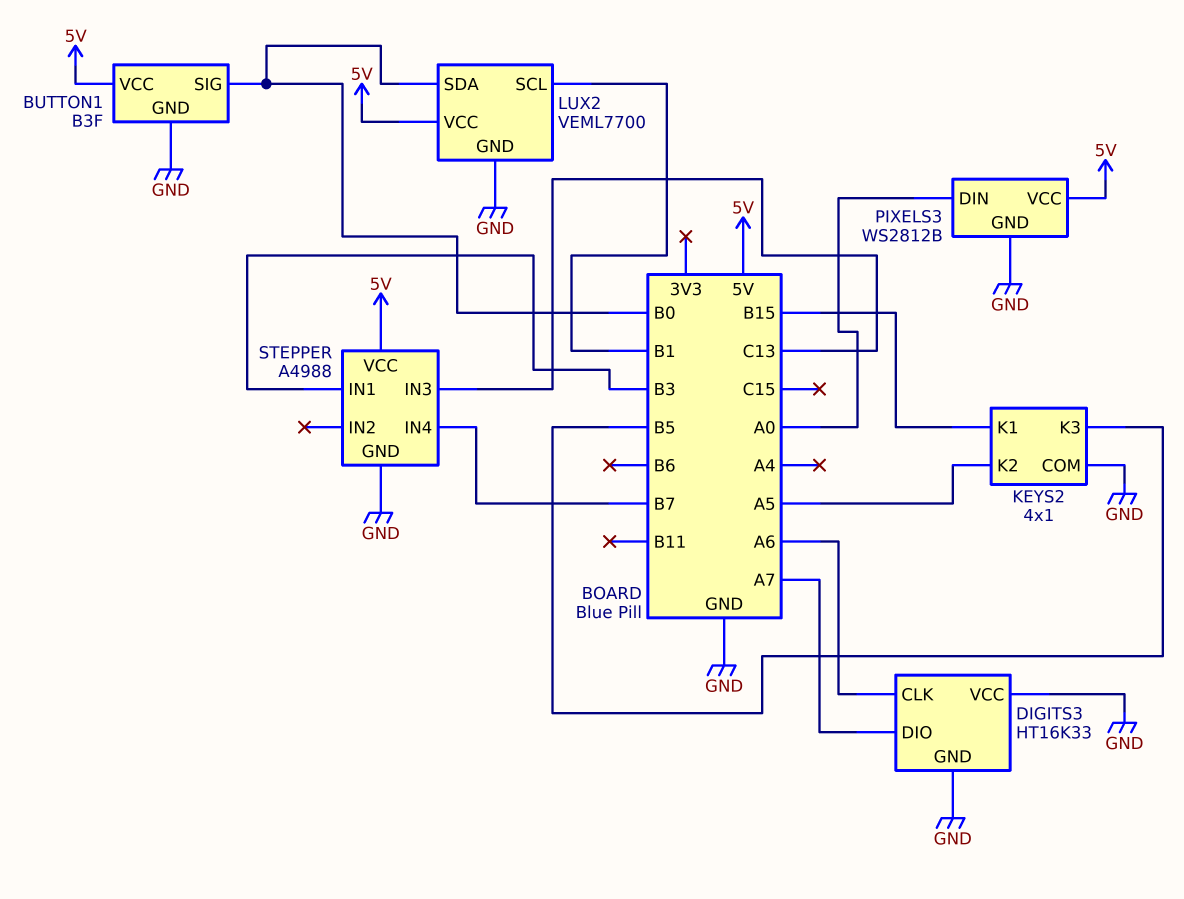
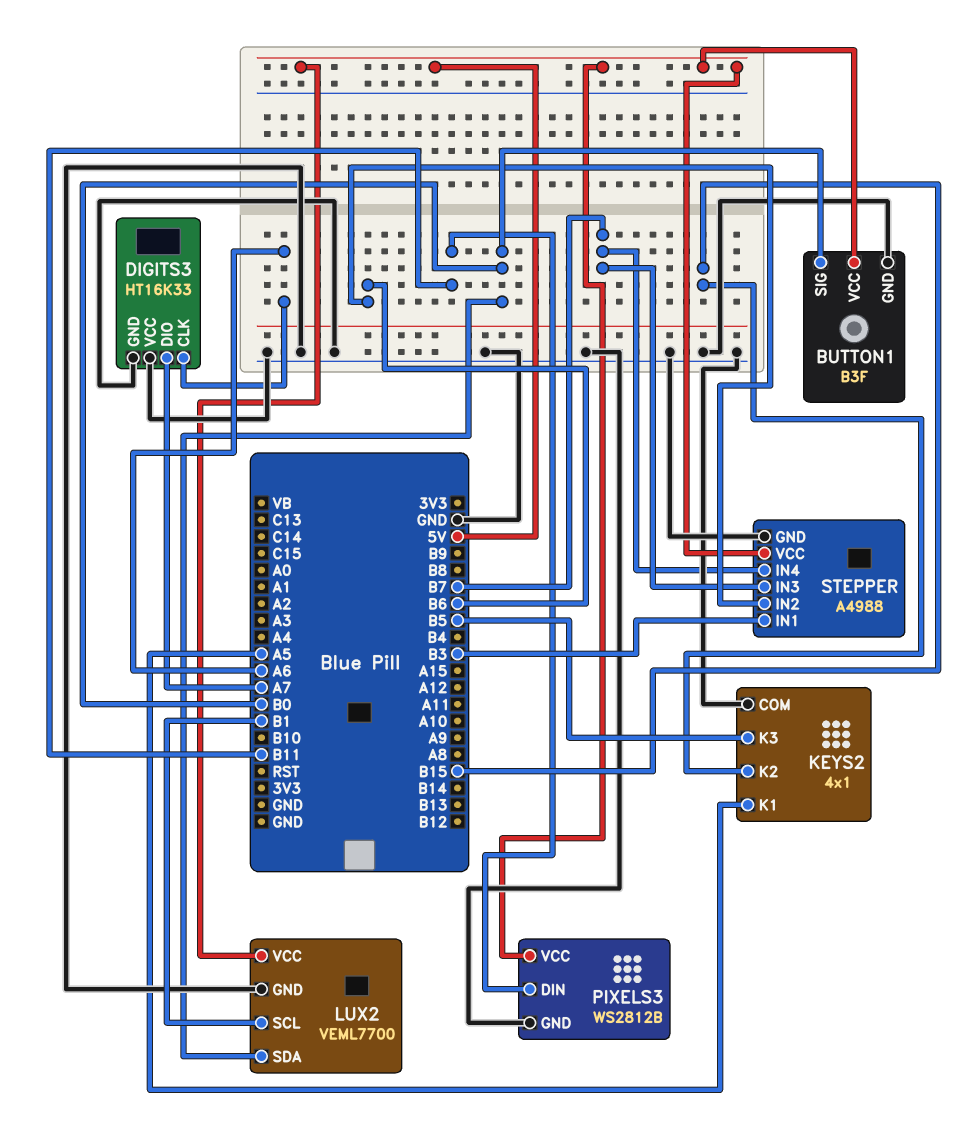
KEYS2 pin K1: B15 -> A5
KEYS2 pin K2: A5 -> B15
PIXELS3 pin DIN: A0 -> B11
STEPPER pin IN2: none -> B6
STEPPER pin IN3: C13 -> B7

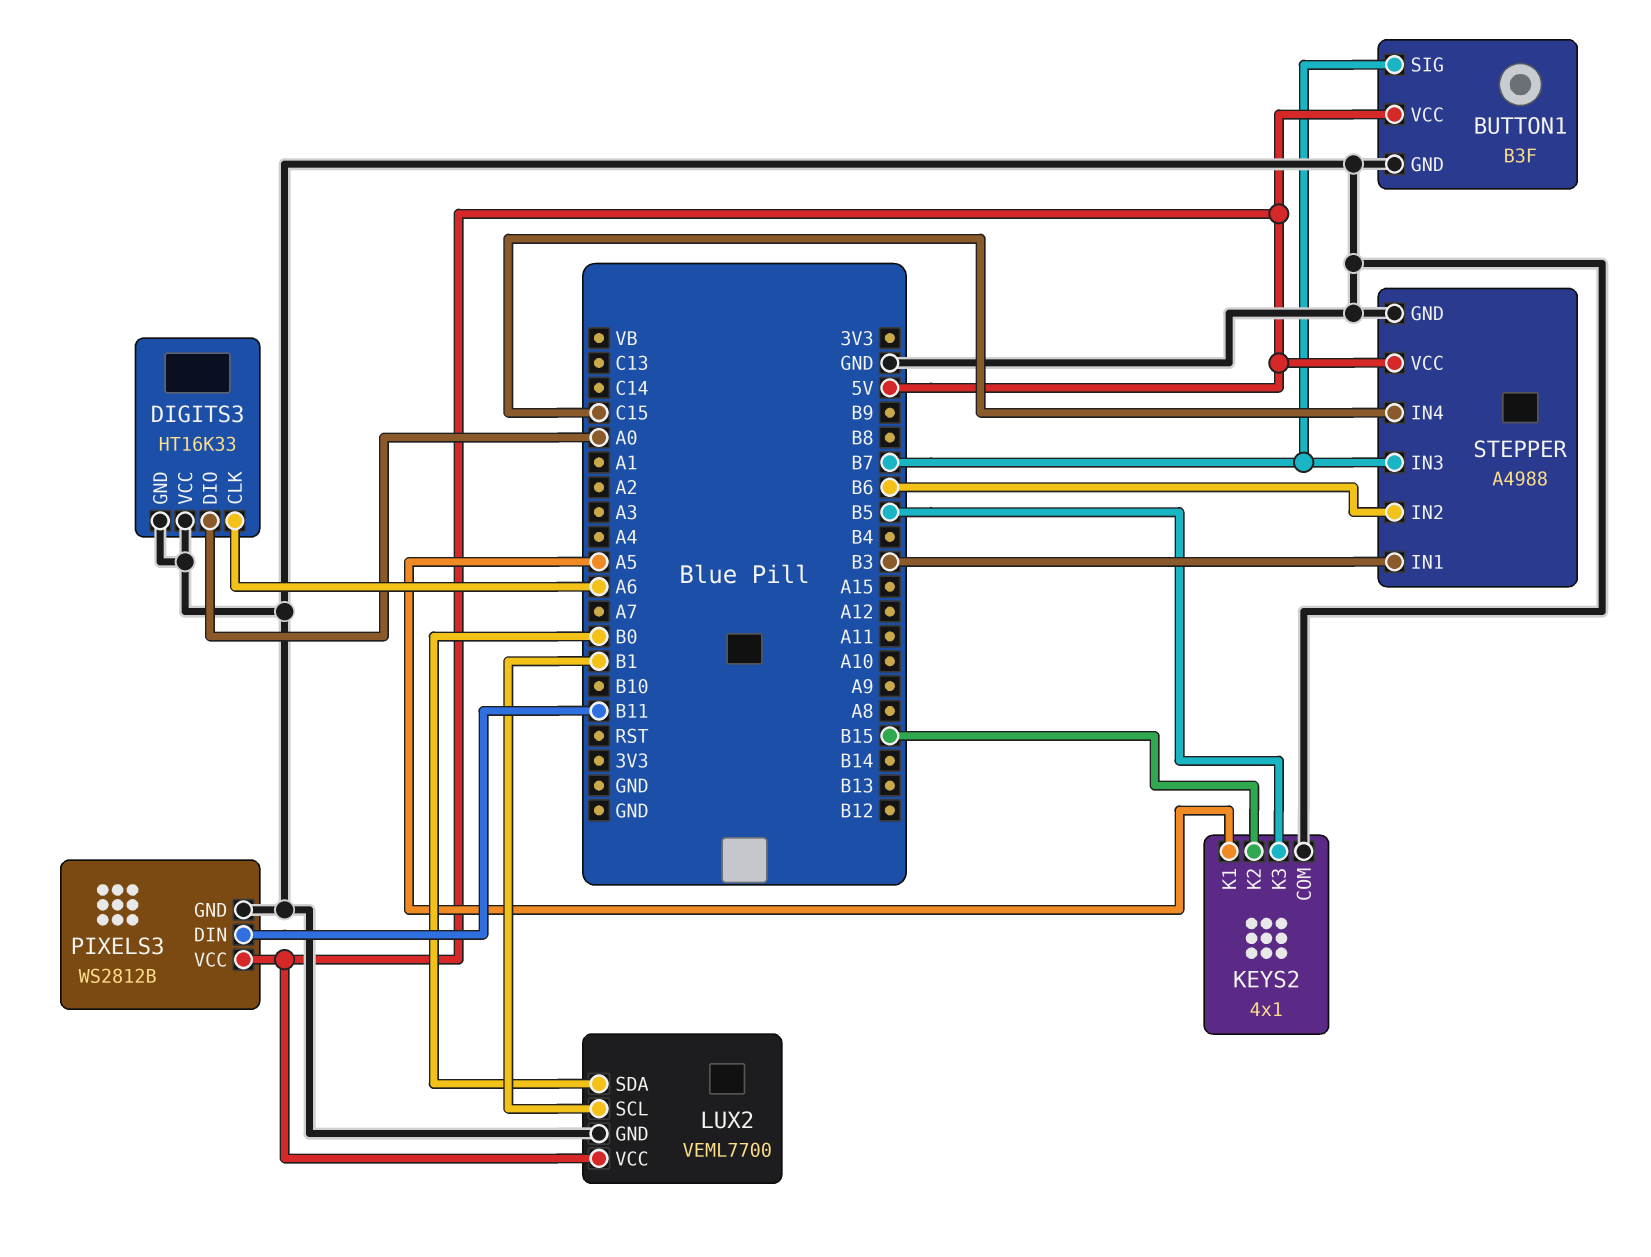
BUTTON1 pin SIG: B0 -> B7
DIGITS3 pin DIO: A7 -> A0
STEPPER pin IN4: B7 -> C15

